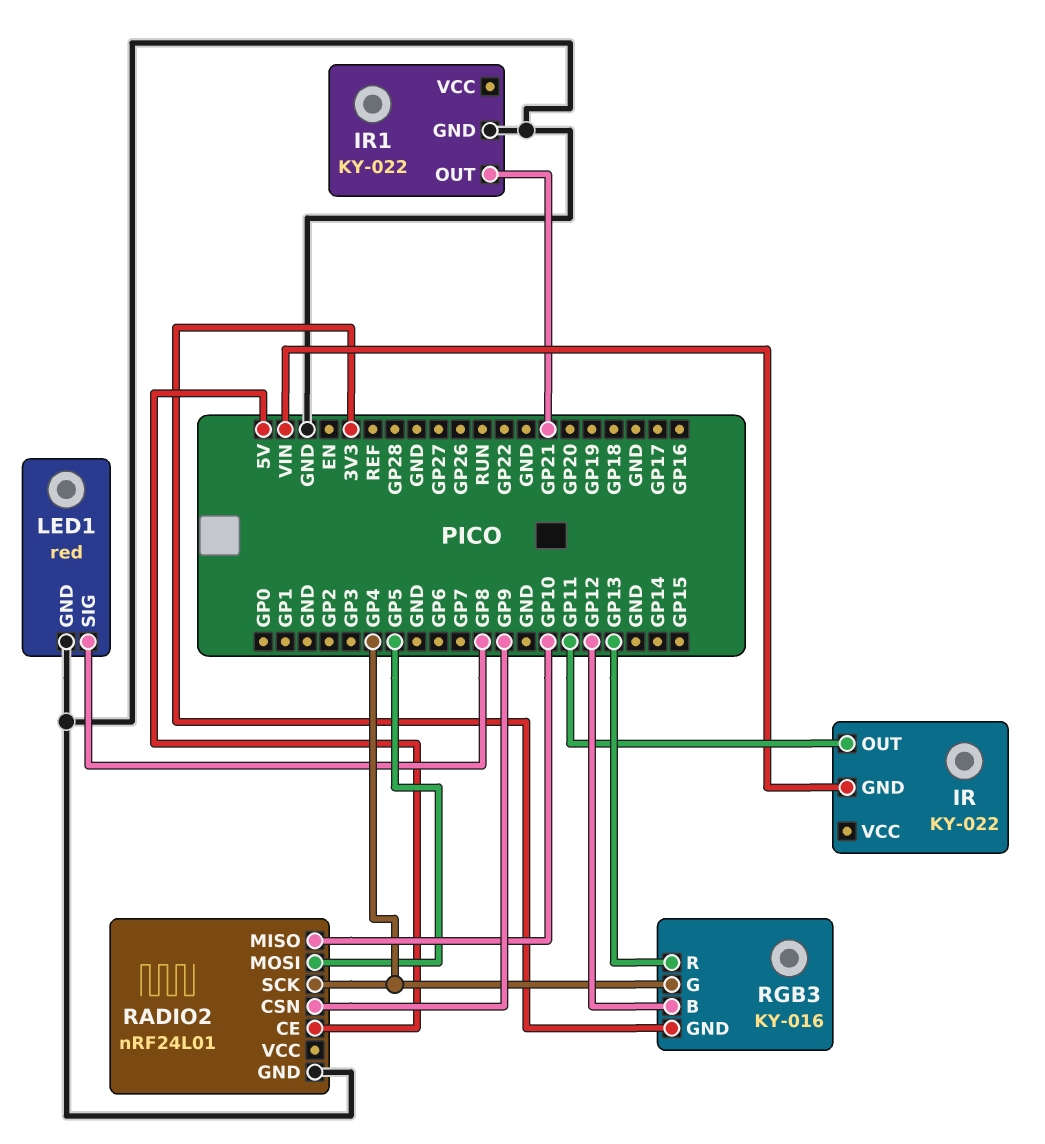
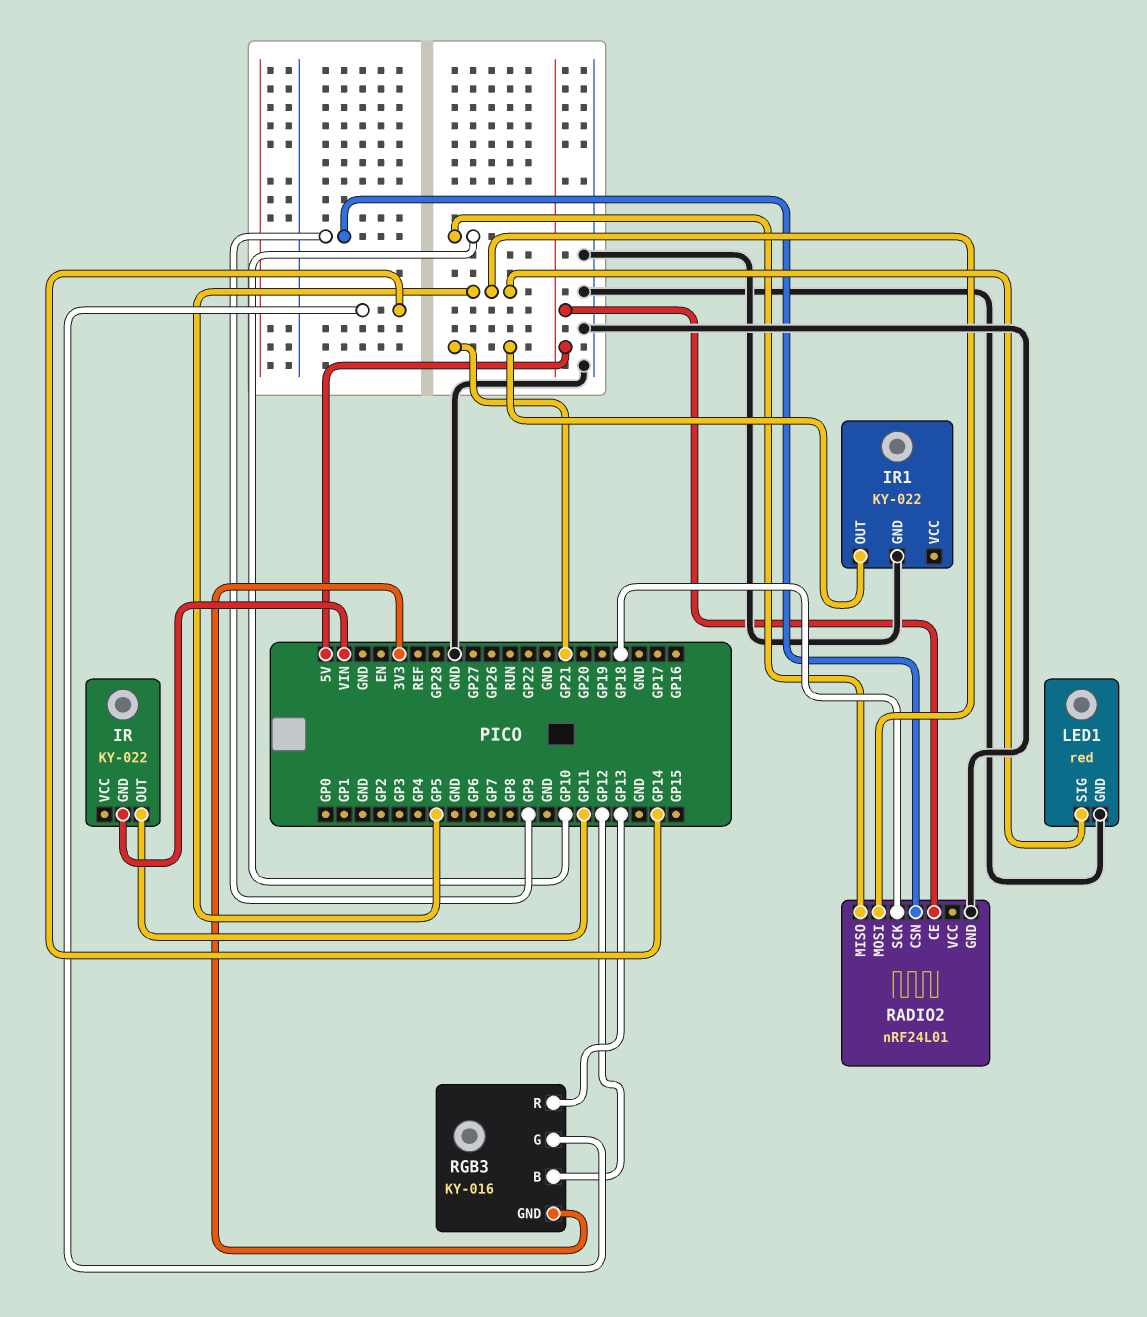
LED1 pin SIG: GP8 -> GP5
RADIO2 pin SCK: GP4 -> GP18
RGB3 pin G: GP4 -> GP14

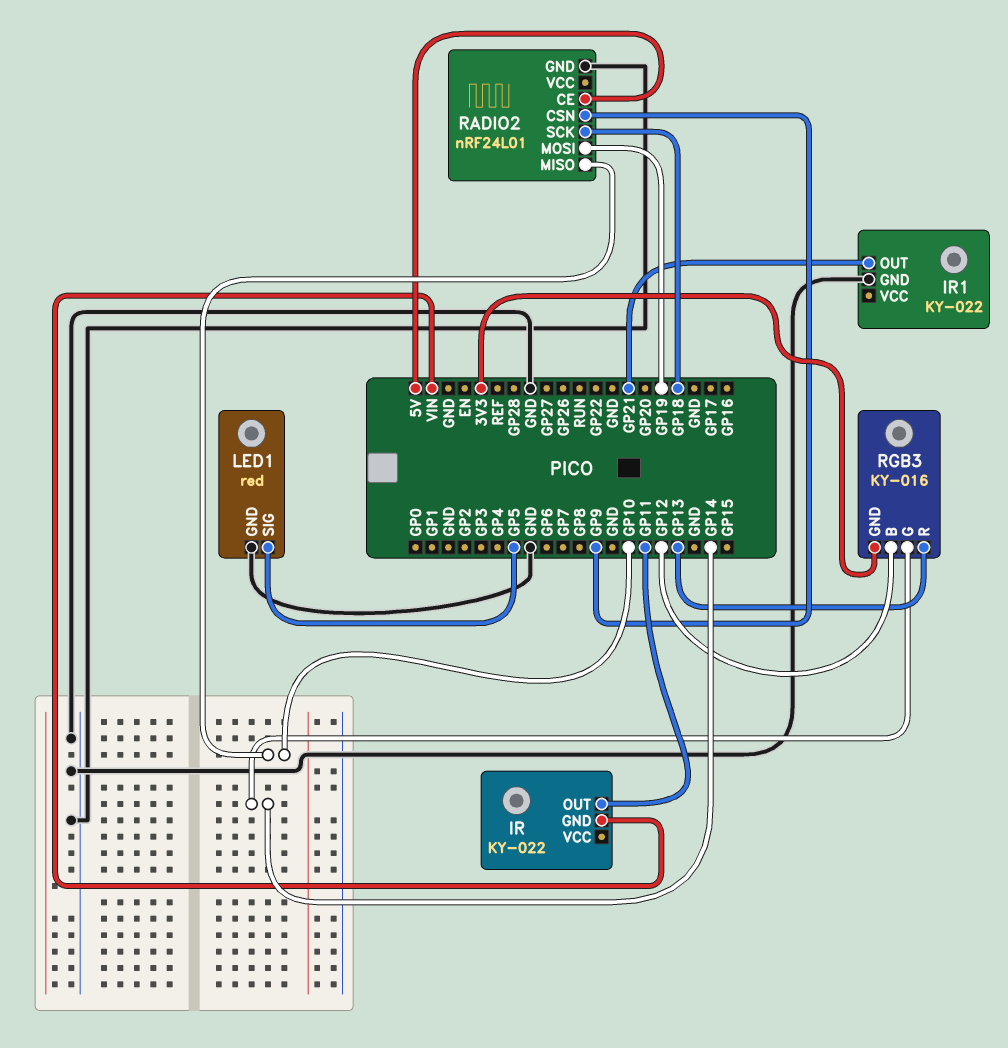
RADIO2 pin MOSI: GP5 -> GP19

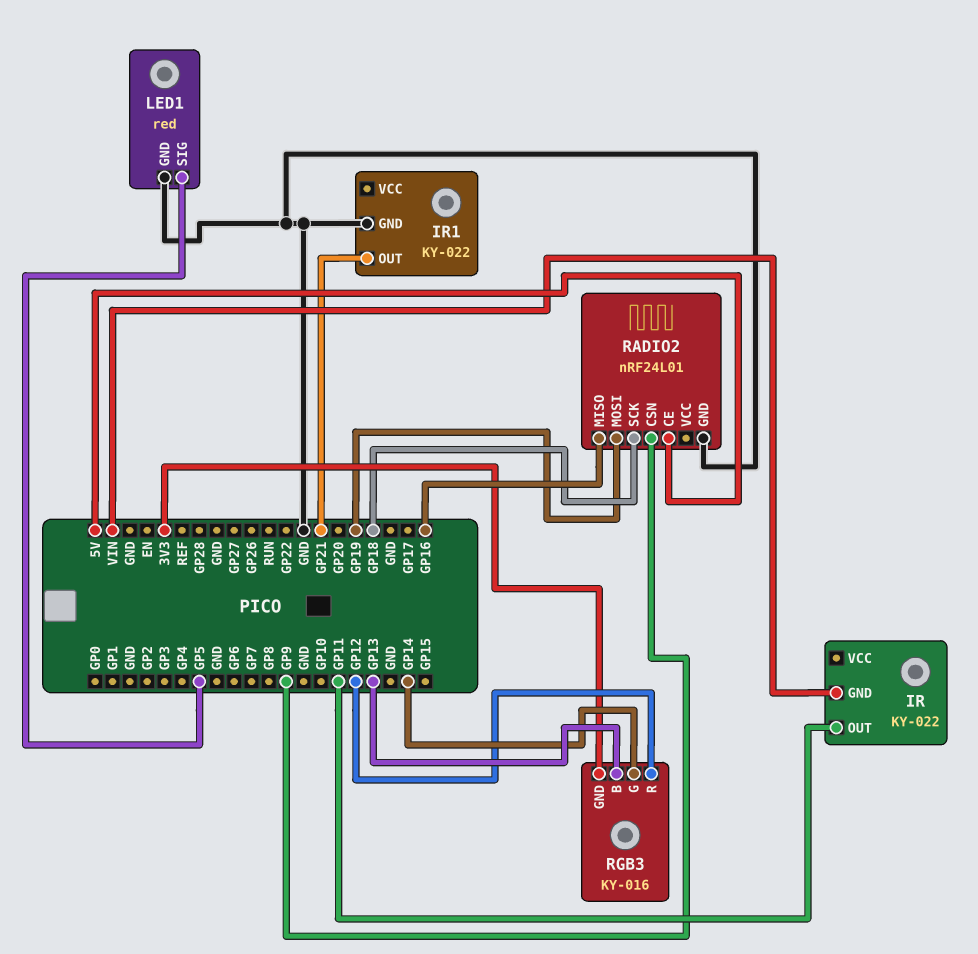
RADIO2 pin MISO: GP10 -> GP16
RGB3 pin B: GP12 -> GP13
RGB3 pin R: GP13 -> GP12

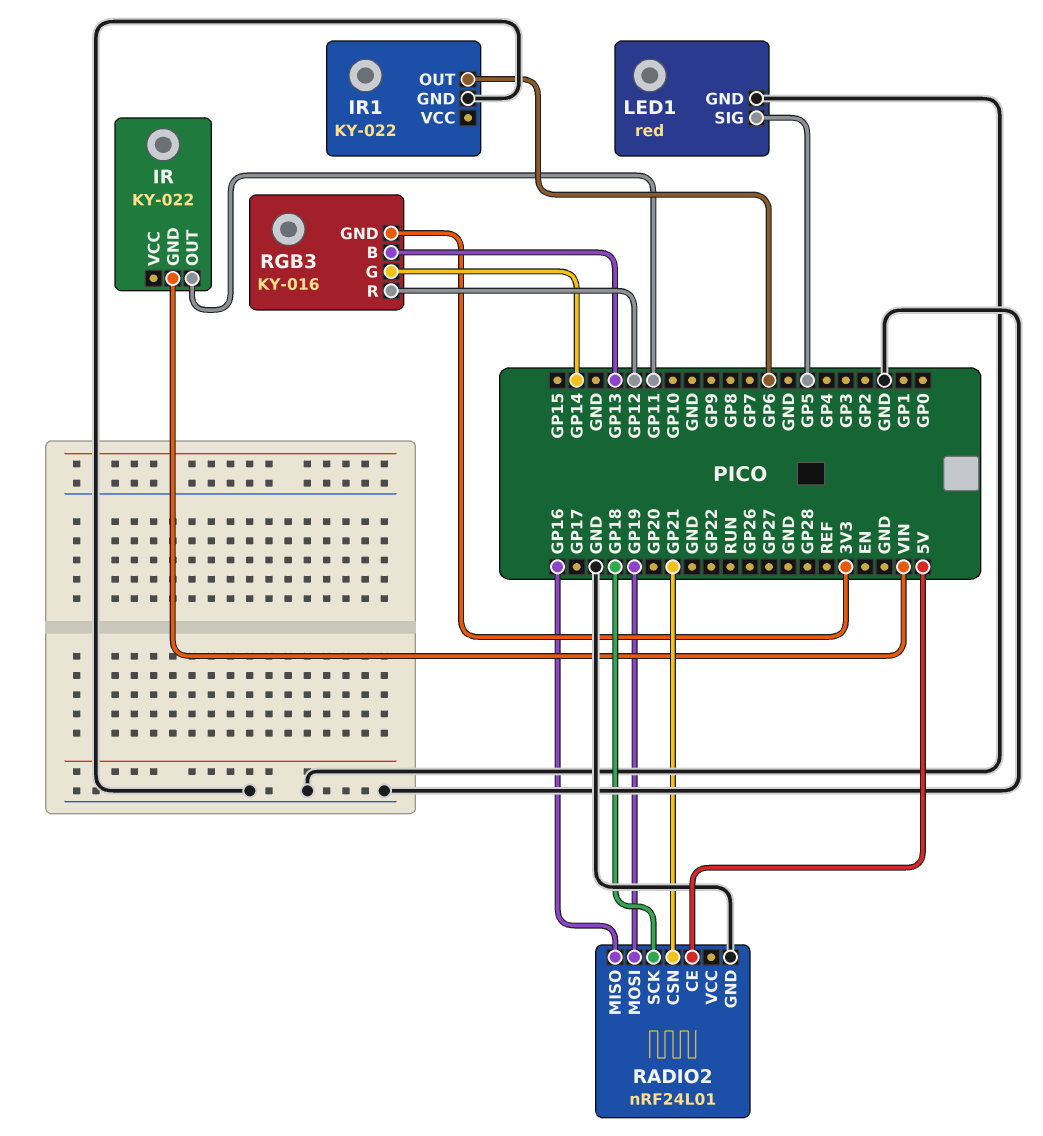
IR1 pin OUT: GP21 -> GP6
RADIO2 pin CSN: GP9 -> GP21

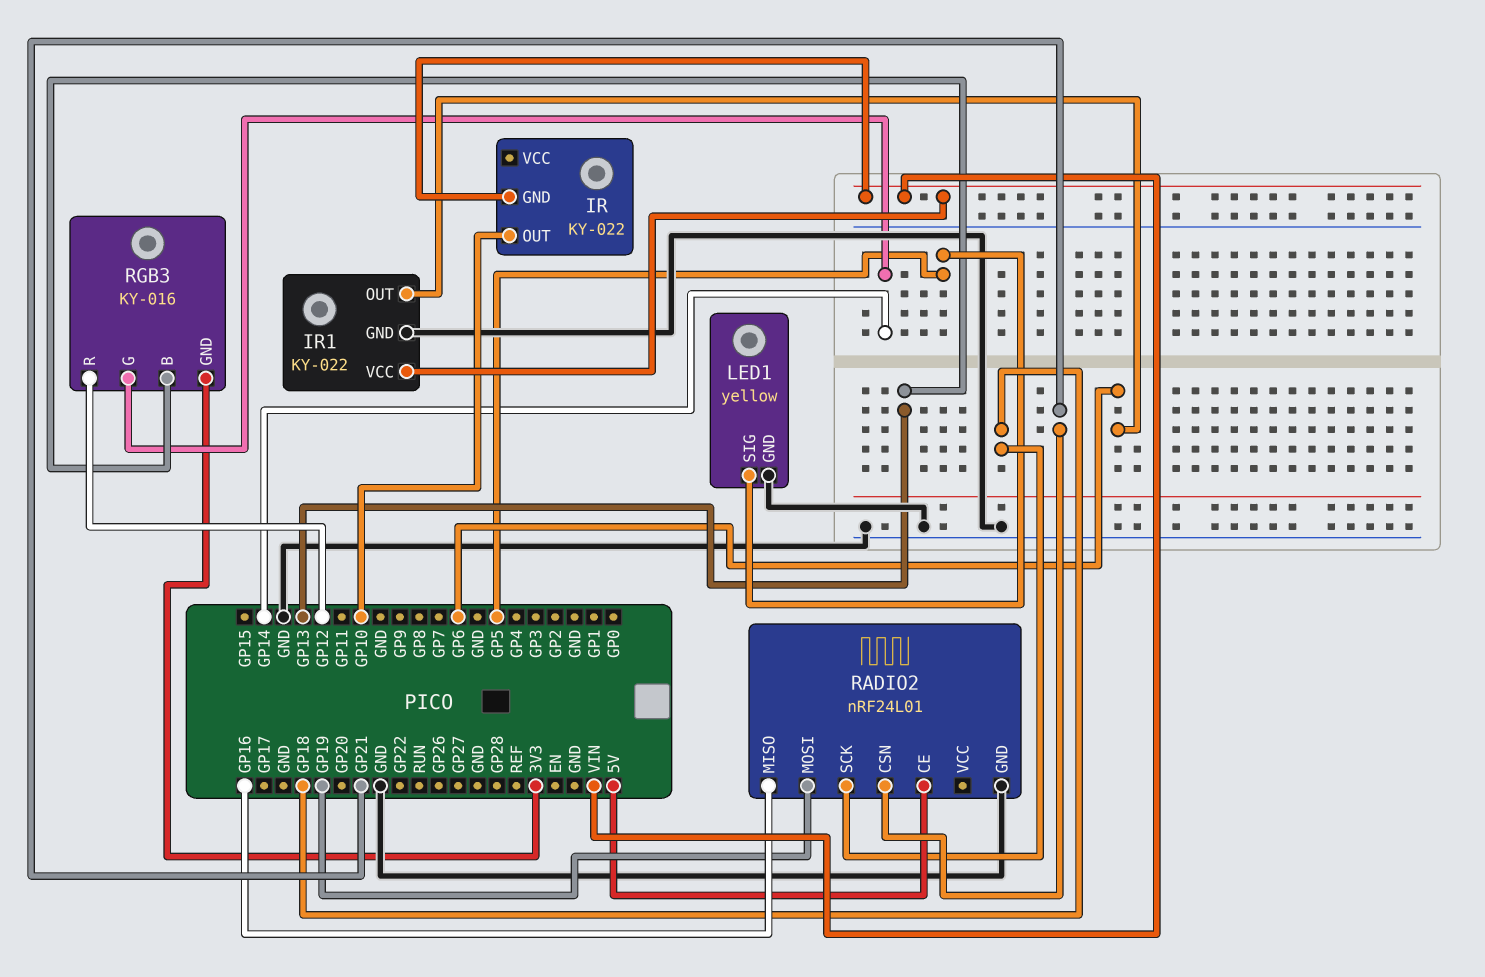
IR pin OUT: GP11 -> GP10
IR1 pin VCC: none -> VIN
LED1: red -> yellow

